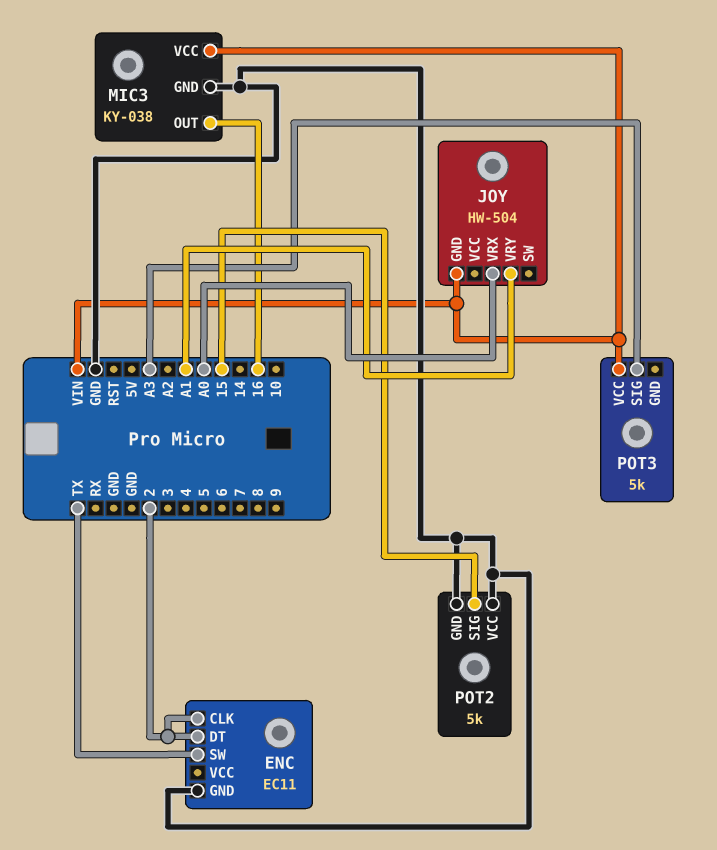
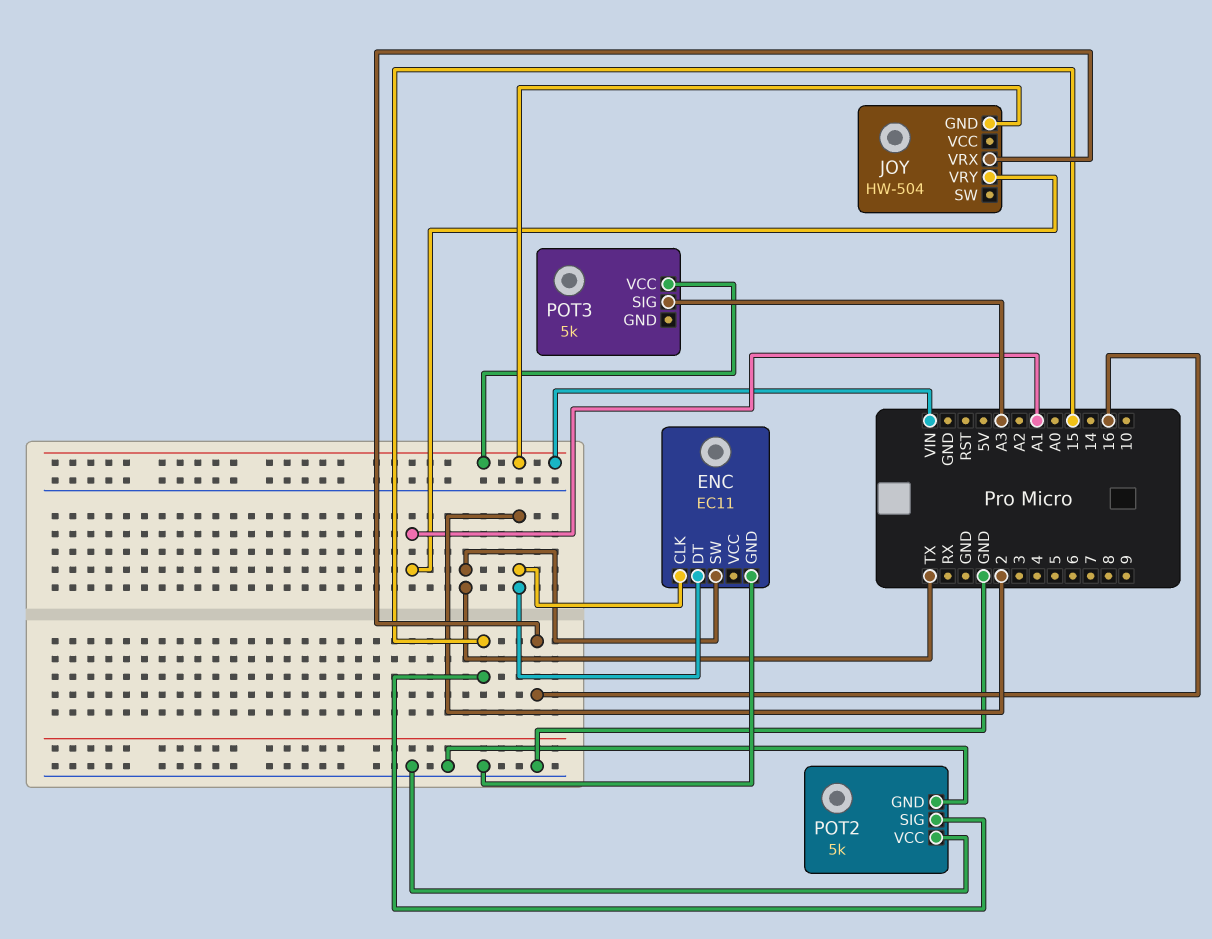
JOY pin VRX: A0 -> 16
MIC3: KY-038 -> none
MIC3 pin GND: GND -> none
MIC3 pin OUT: 16 -> none
MIC3 pin VCC: VIN -> none

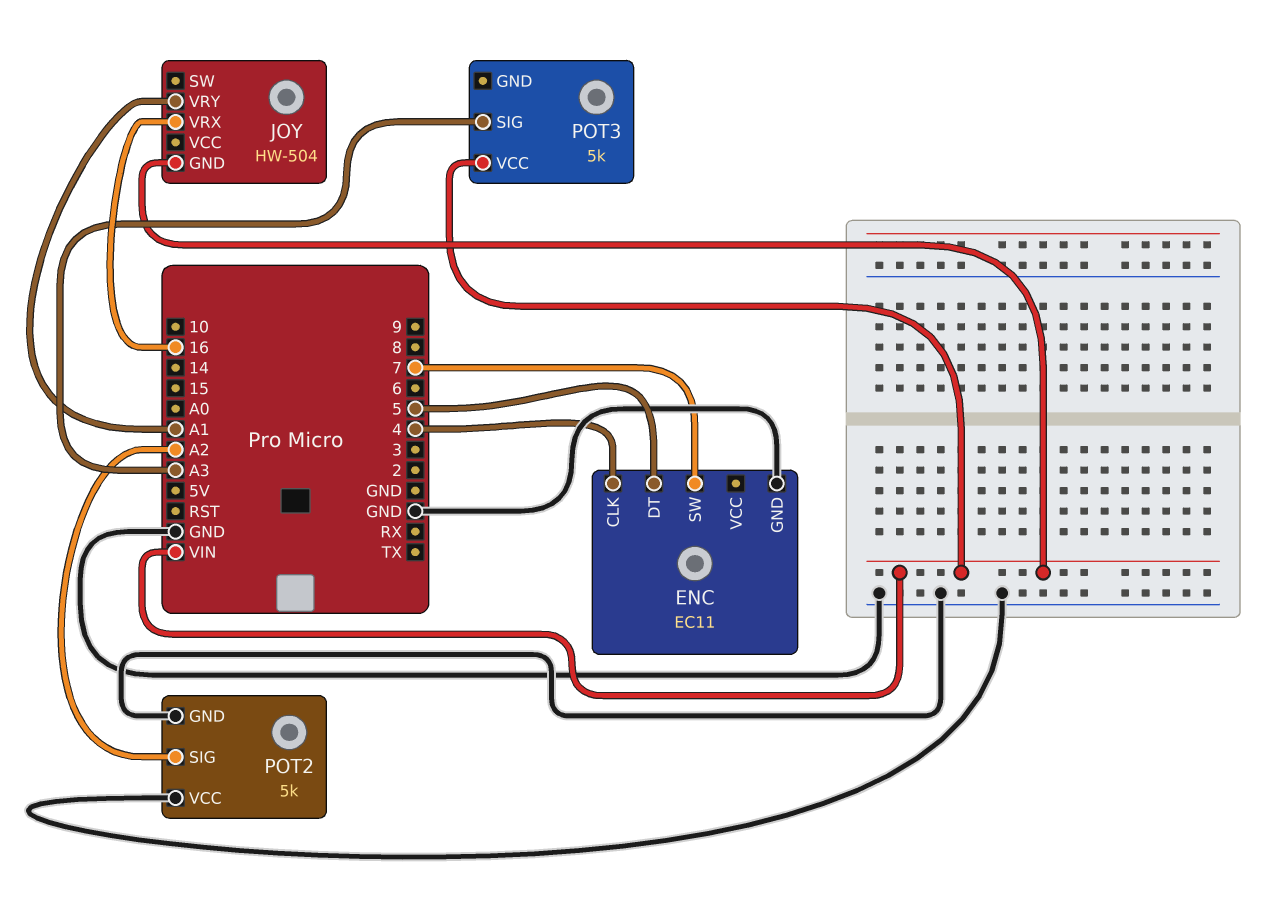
ENC pin CLK: 2 -> 4
ENC pin DT: 2 -> 5
ENC pin SW: TX -> 7
POT2 pin SIG: 15 -> A2

